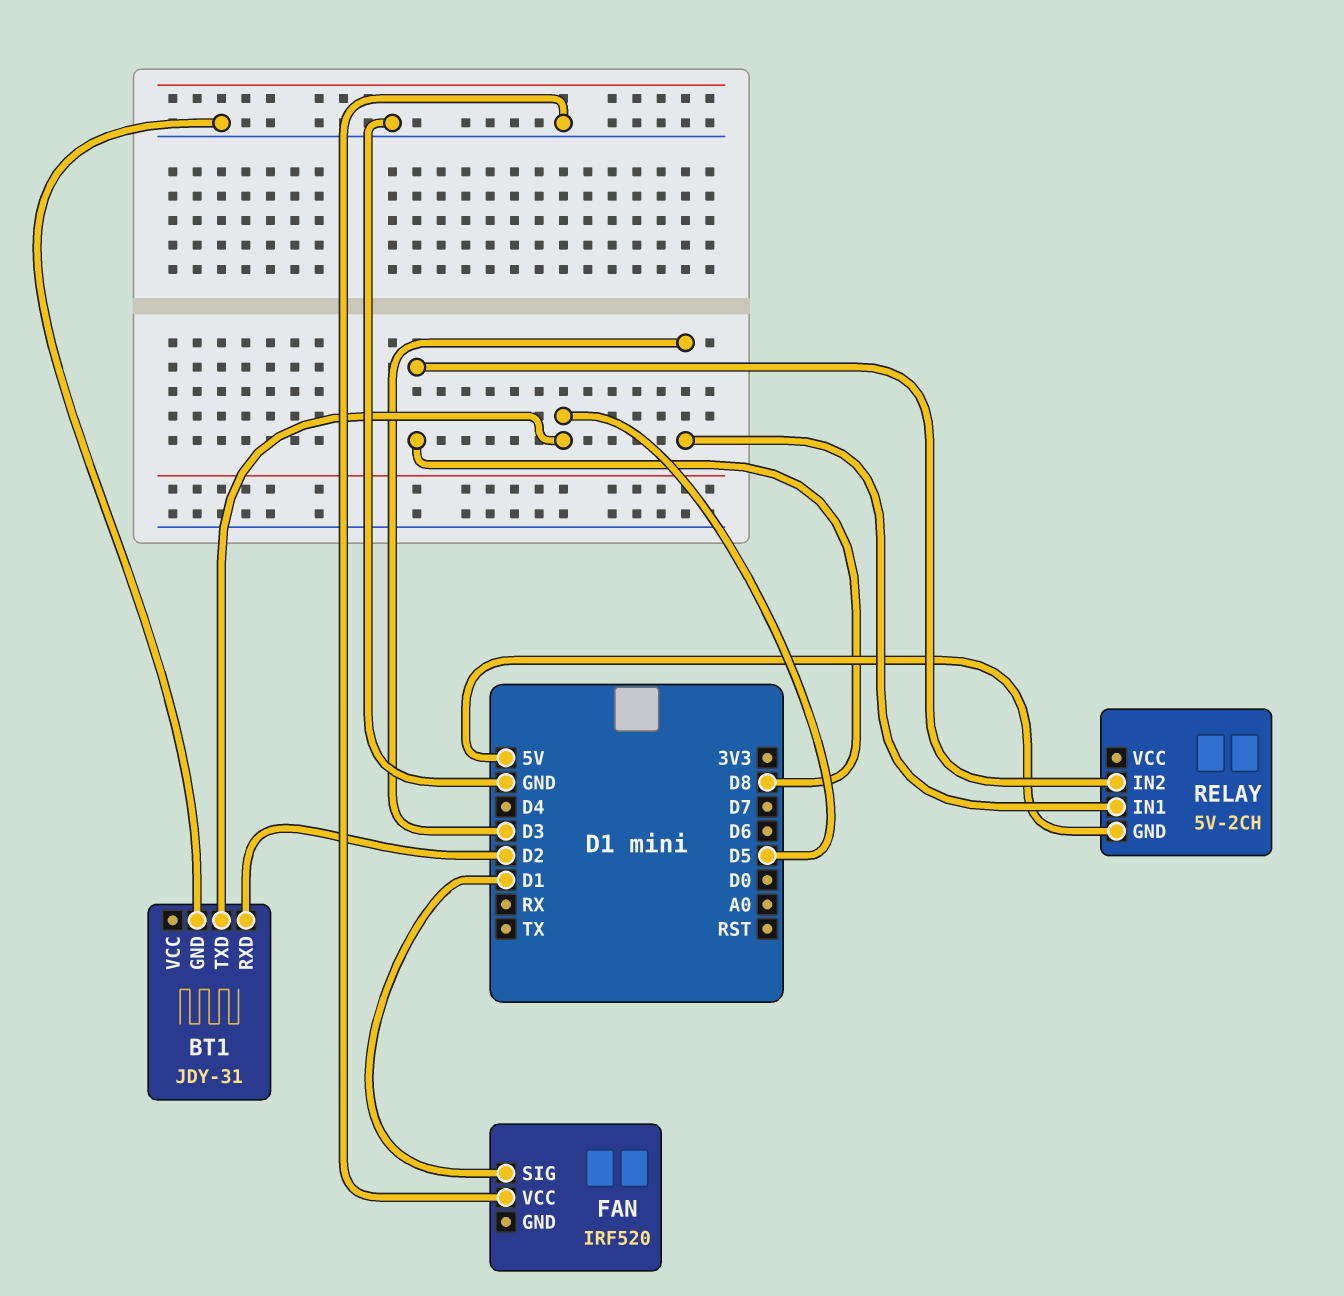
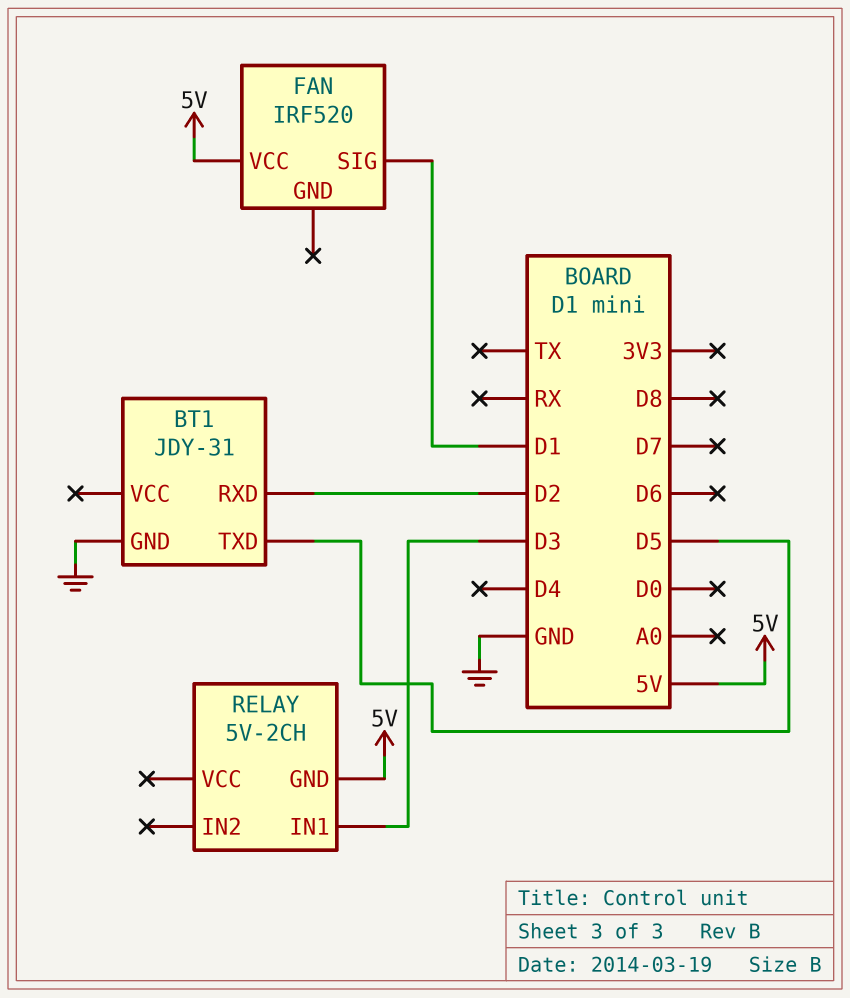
FAN pin VCC: GND -> 5V
RELAY pin IN2: D8 -> none

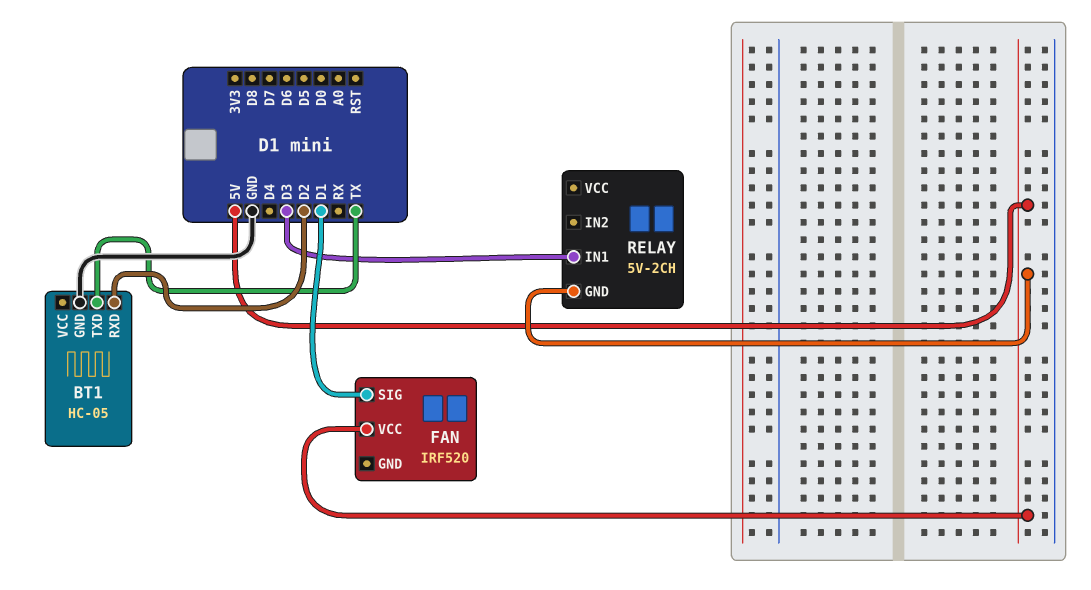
BT1: JDY-31 -> HC-05
BT1 pin TXD: D5 -> TX

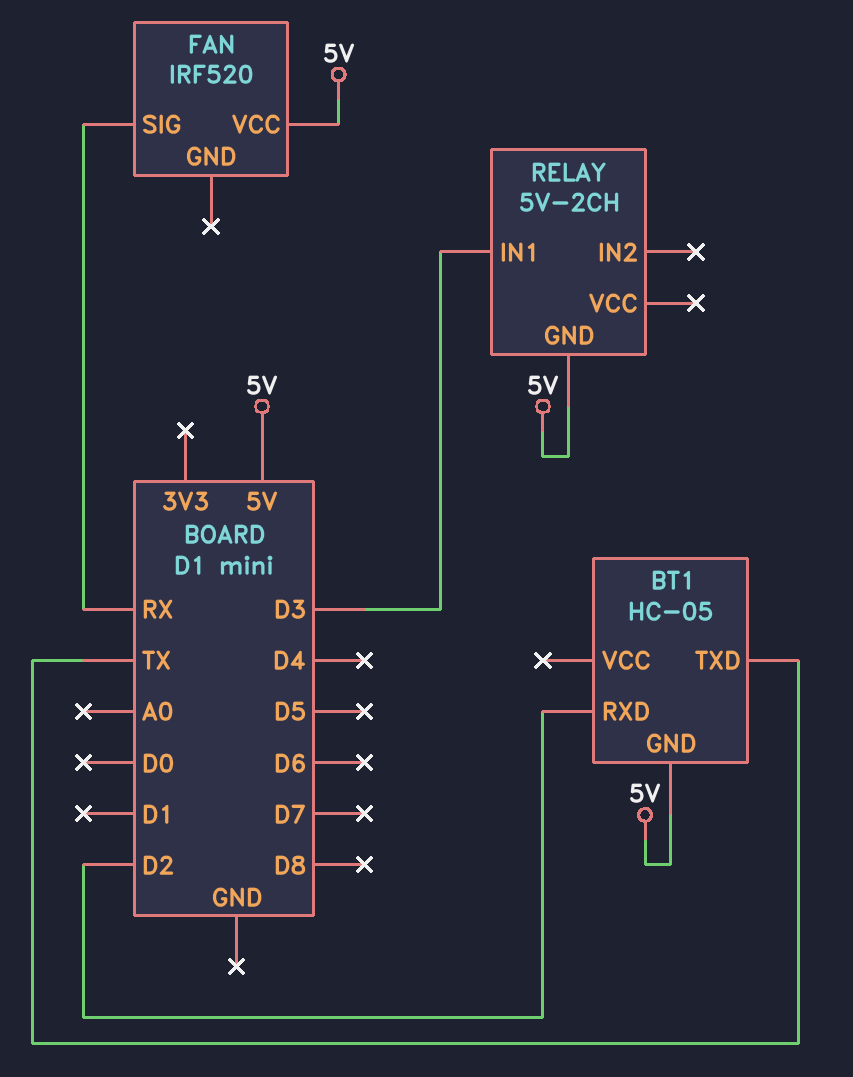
BT1 pin GND: GND -> 5V
FAN pin SIG: D1 -> RX

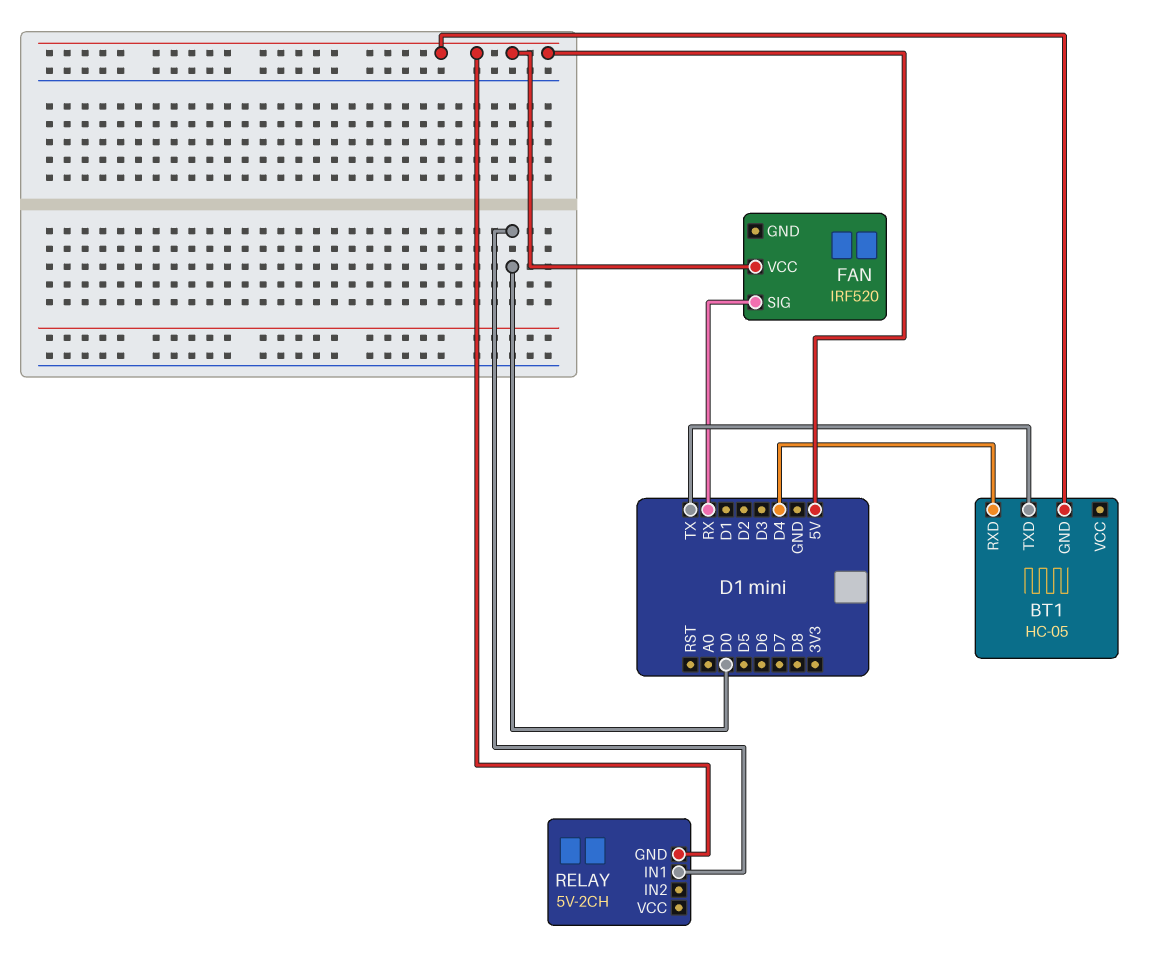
BT1 pin RXD: D2 -> D4
RELAY pin IN1: D3 -> D0

